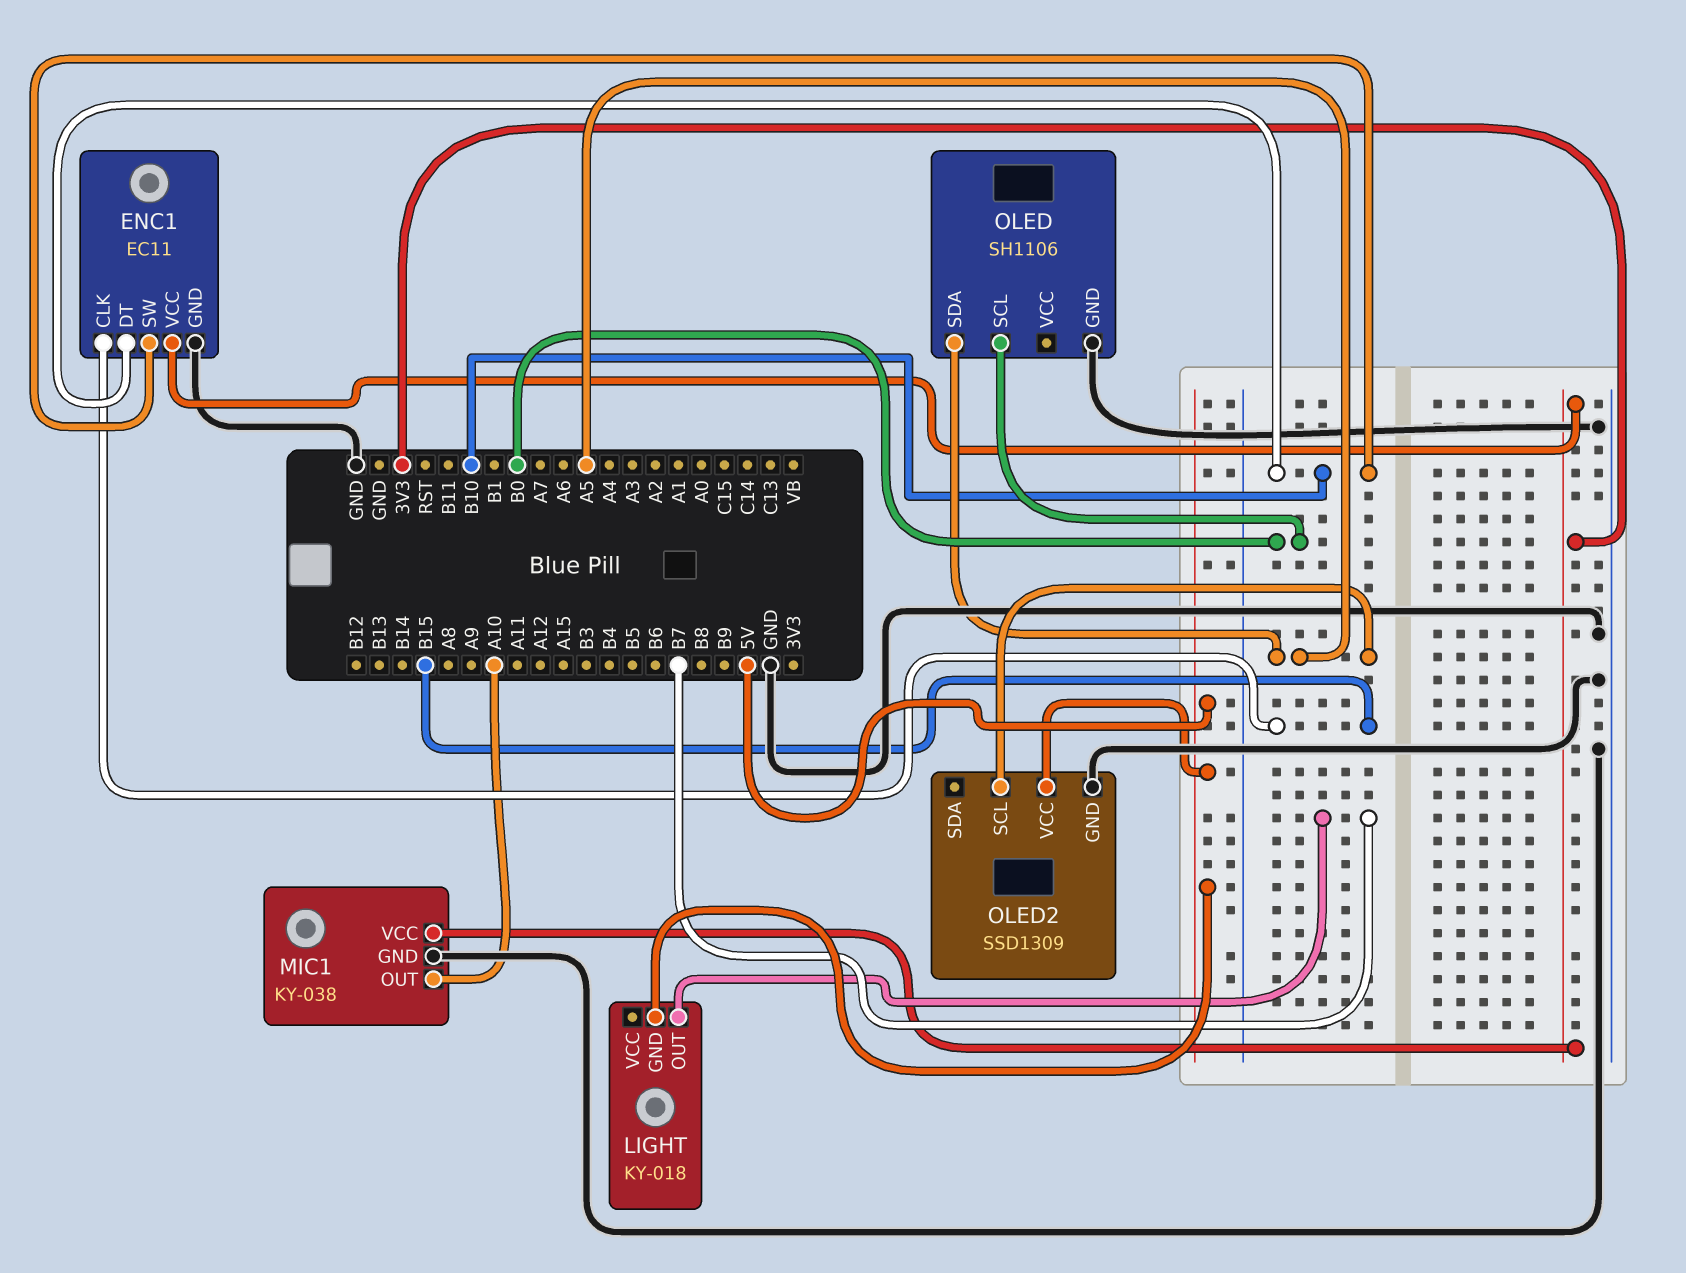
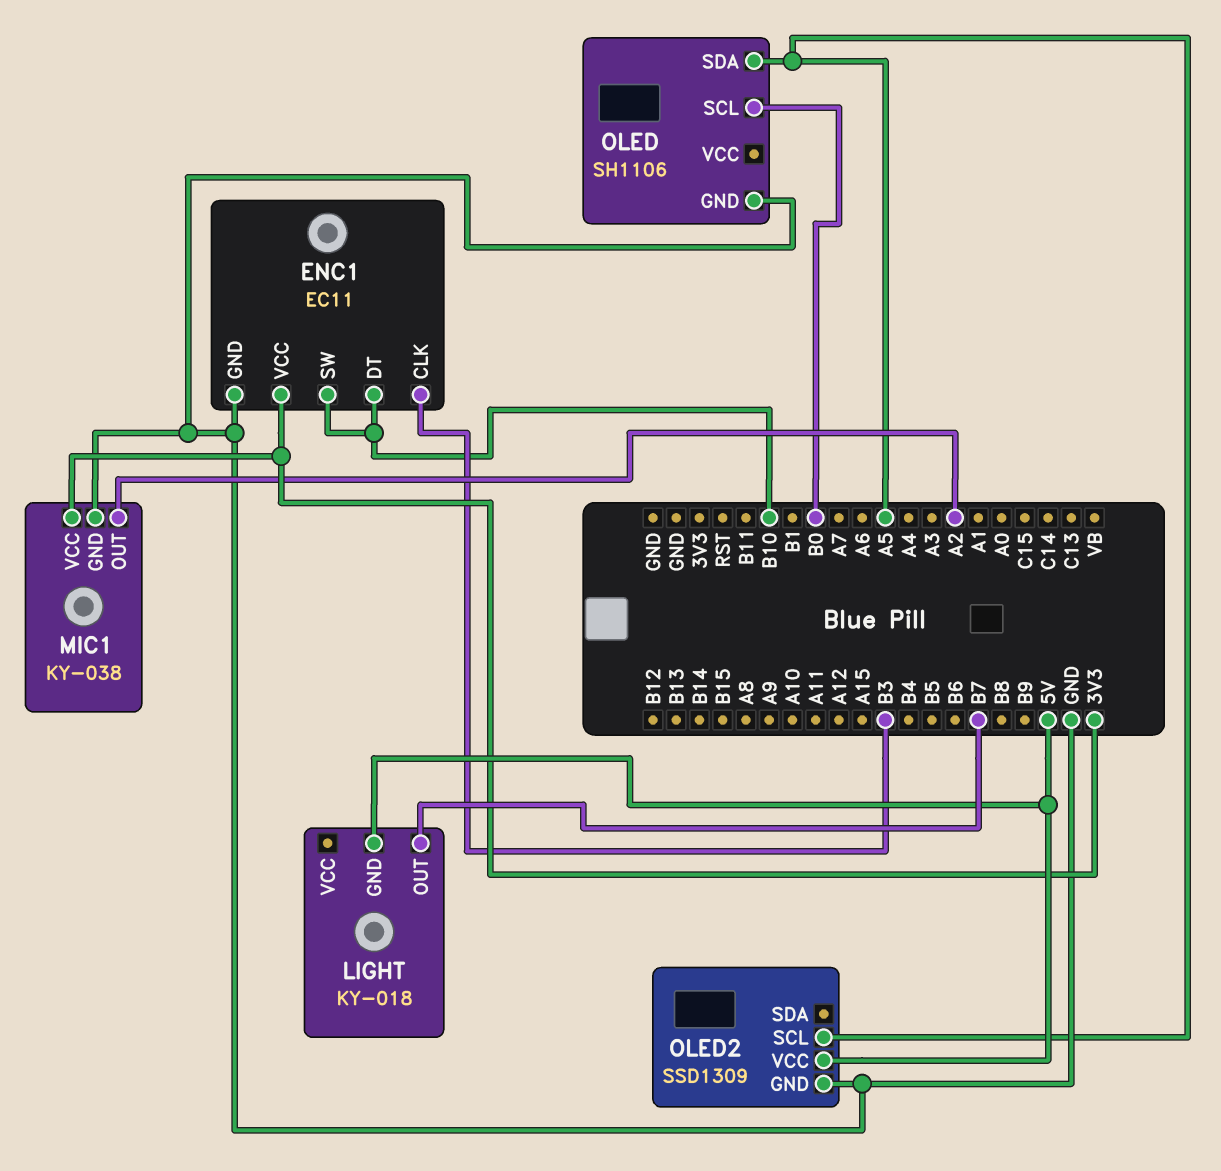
ENC1 pin CLK: B15 -> B3
MIC1 pin OUT: A10 -> A2

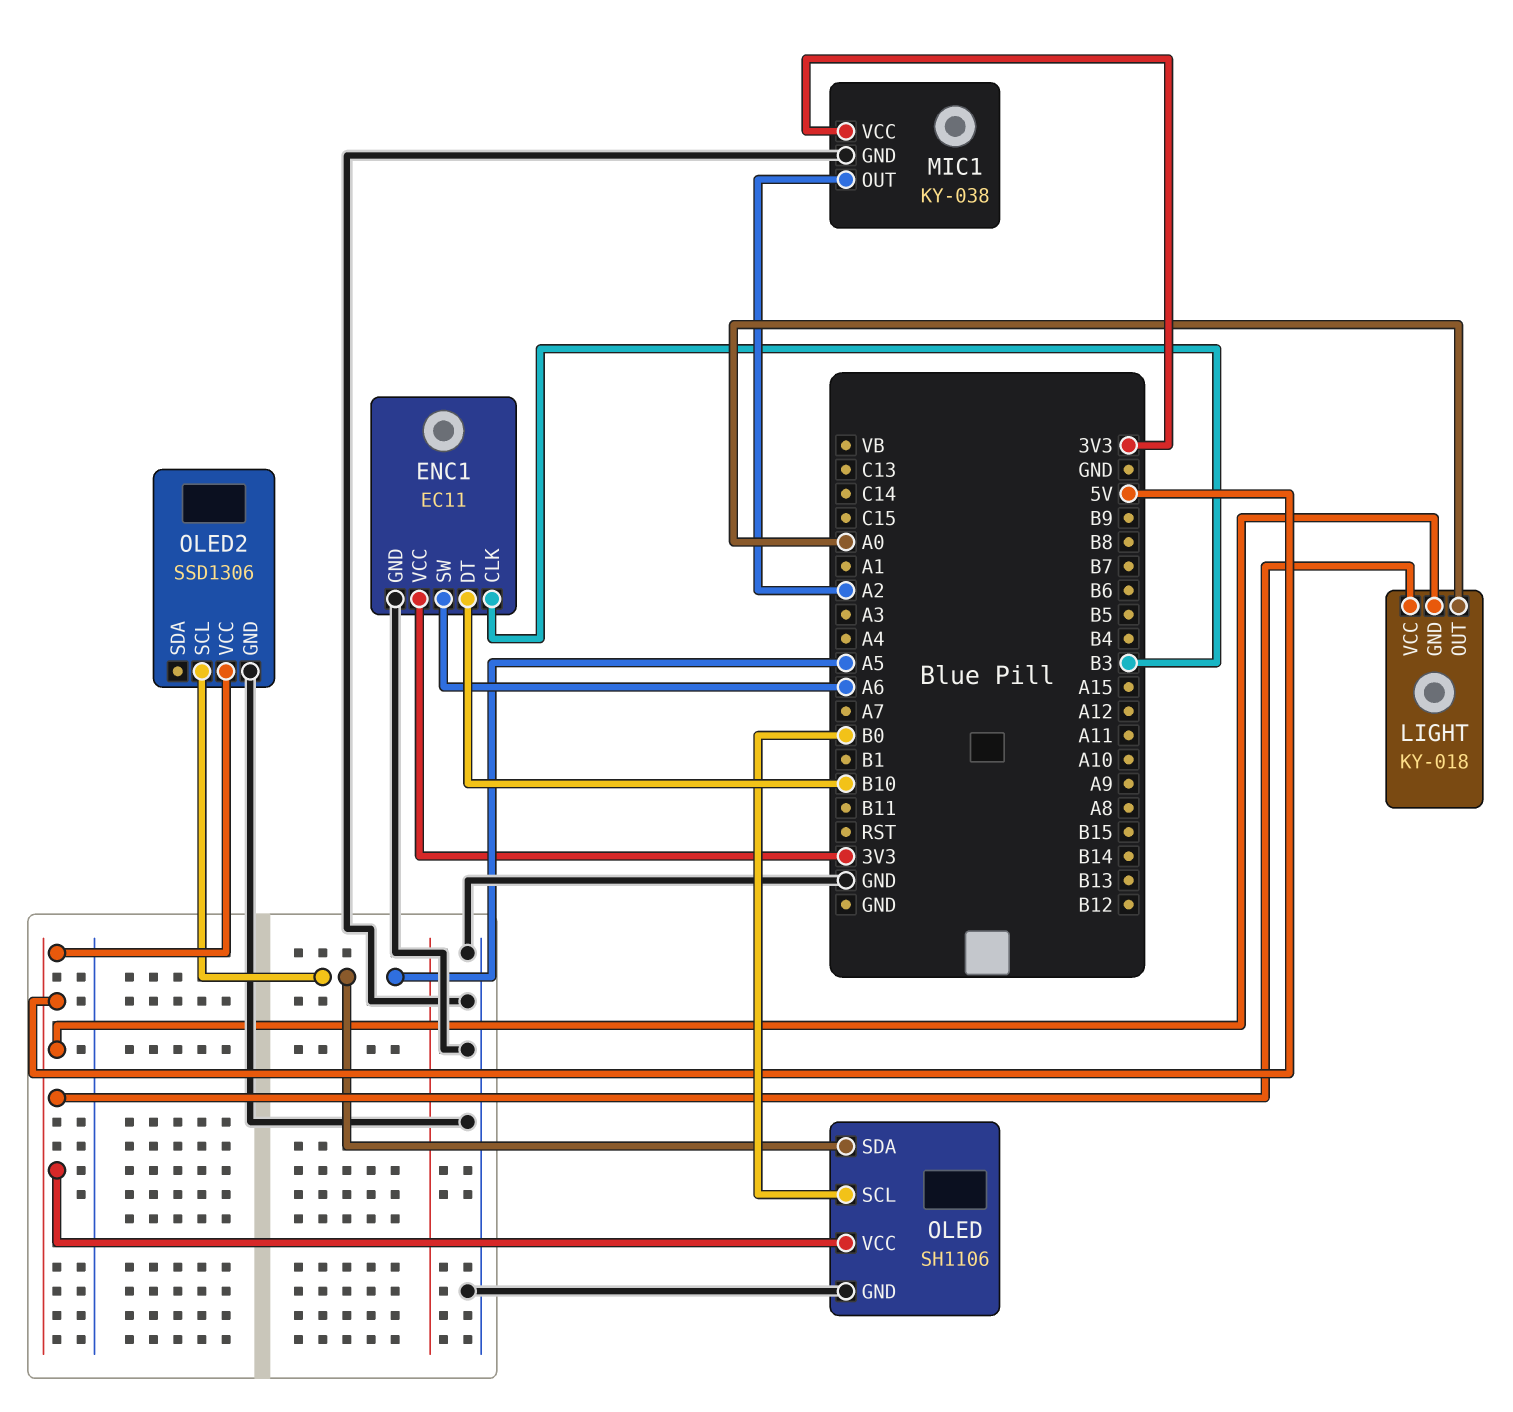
ENC1 pin SW: B10 -> A6
LIGHT pin OUT: B7 -> A0
LIGHT pin VCC: none -> 5V
OLED pin VCC: none -> 5V
OLED2: SSD1309 -> SSD1306

